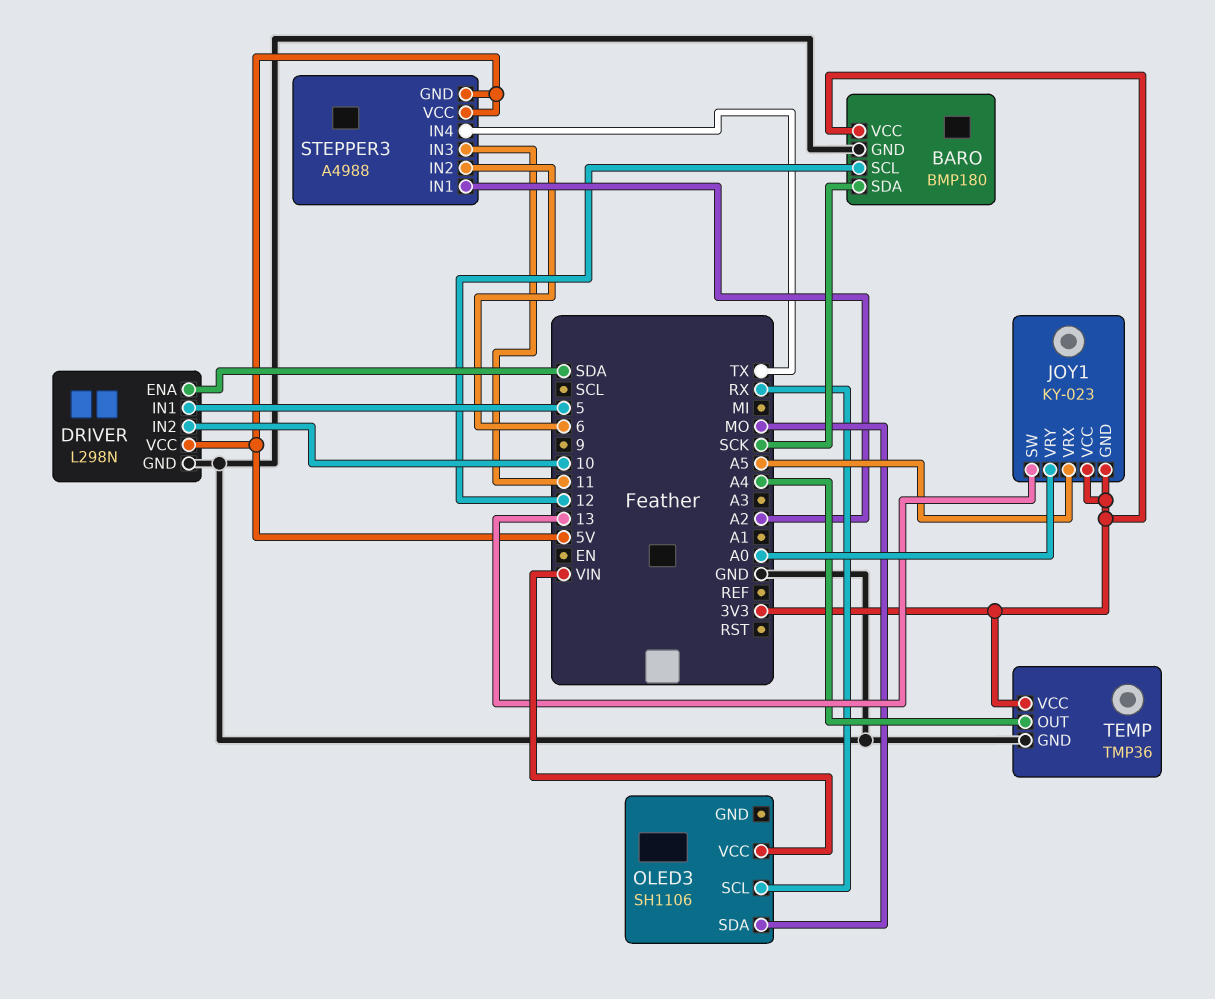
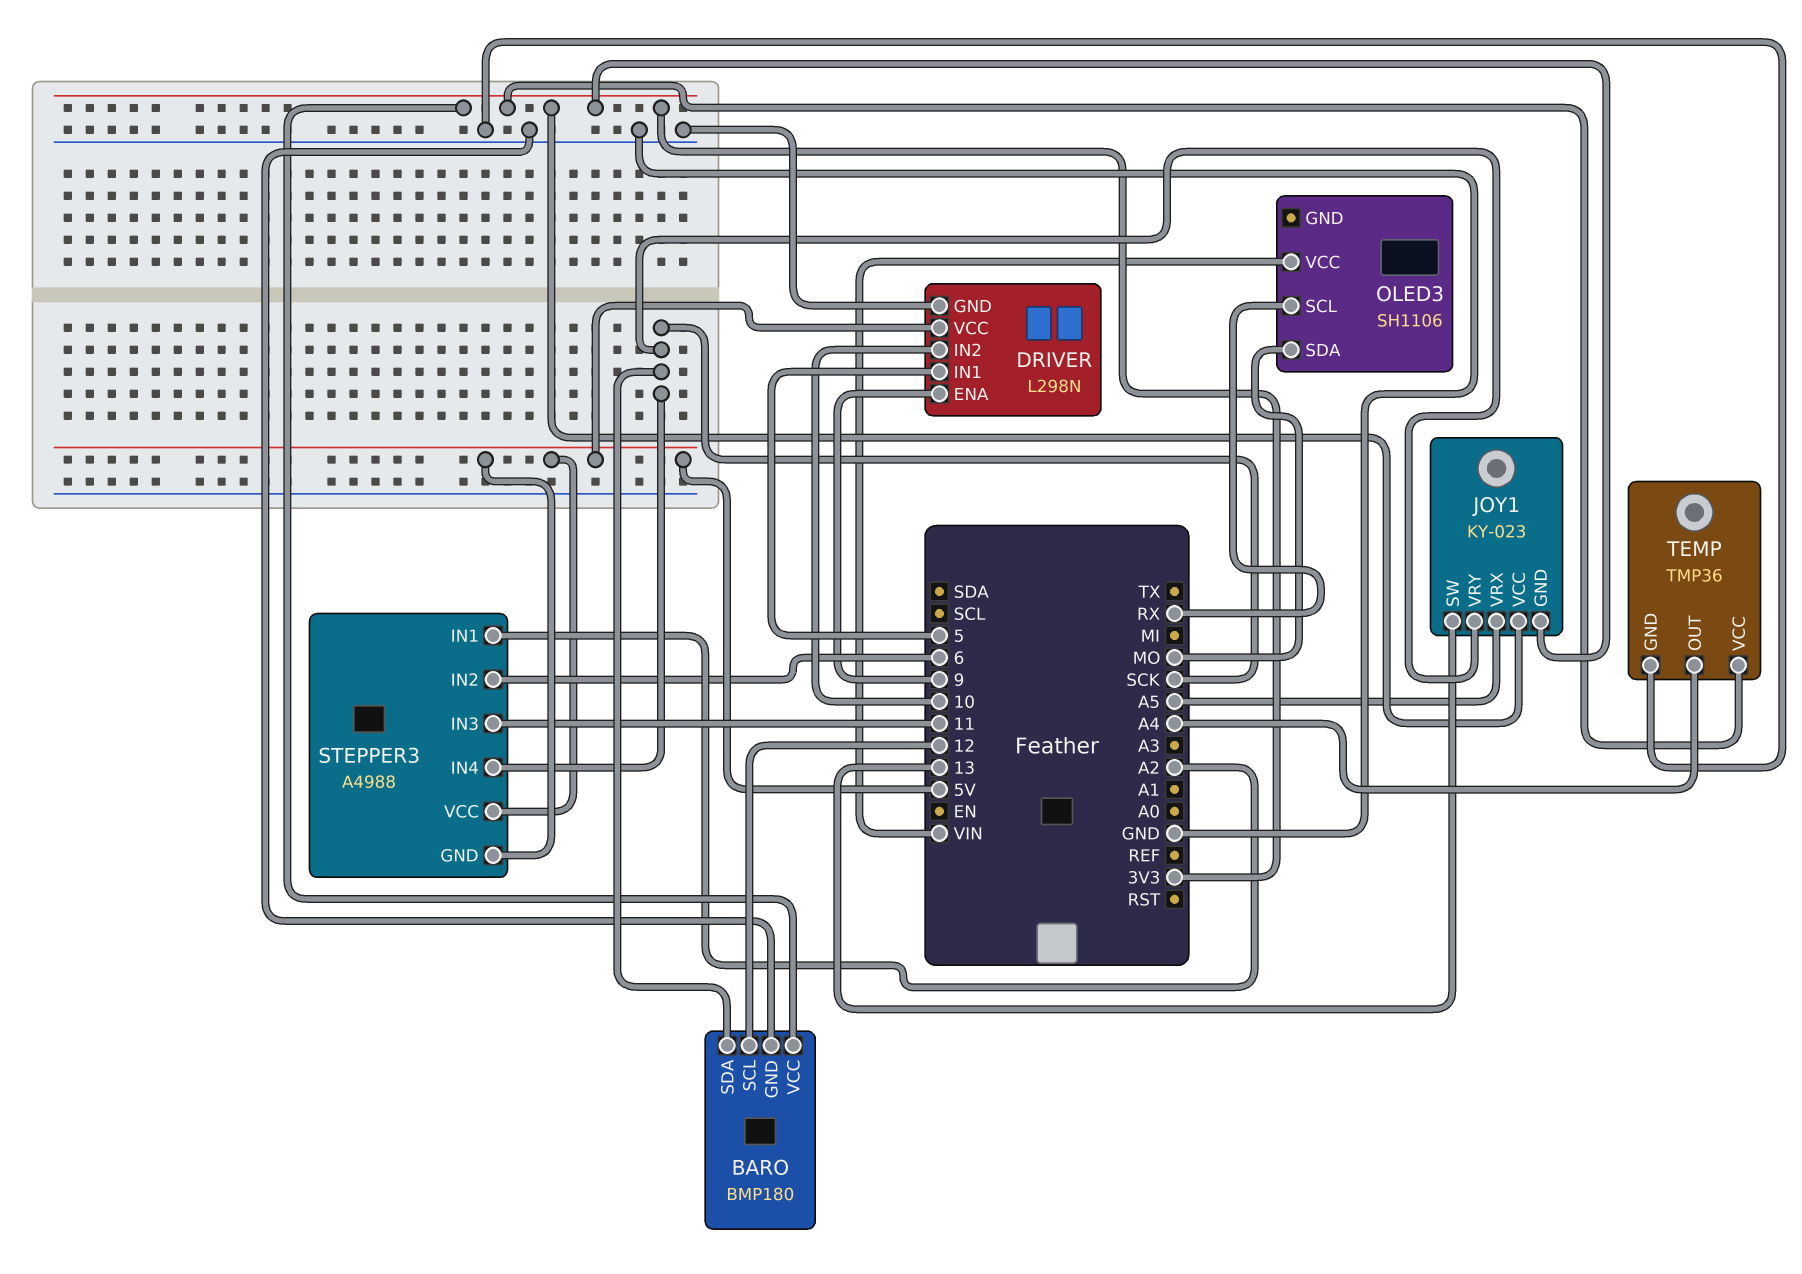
DRIVER pin ENA: SDA -> 9
JOY1 pin VRY: A0 -> SCK
STEPPER3 pin IN4: TX -> SCK

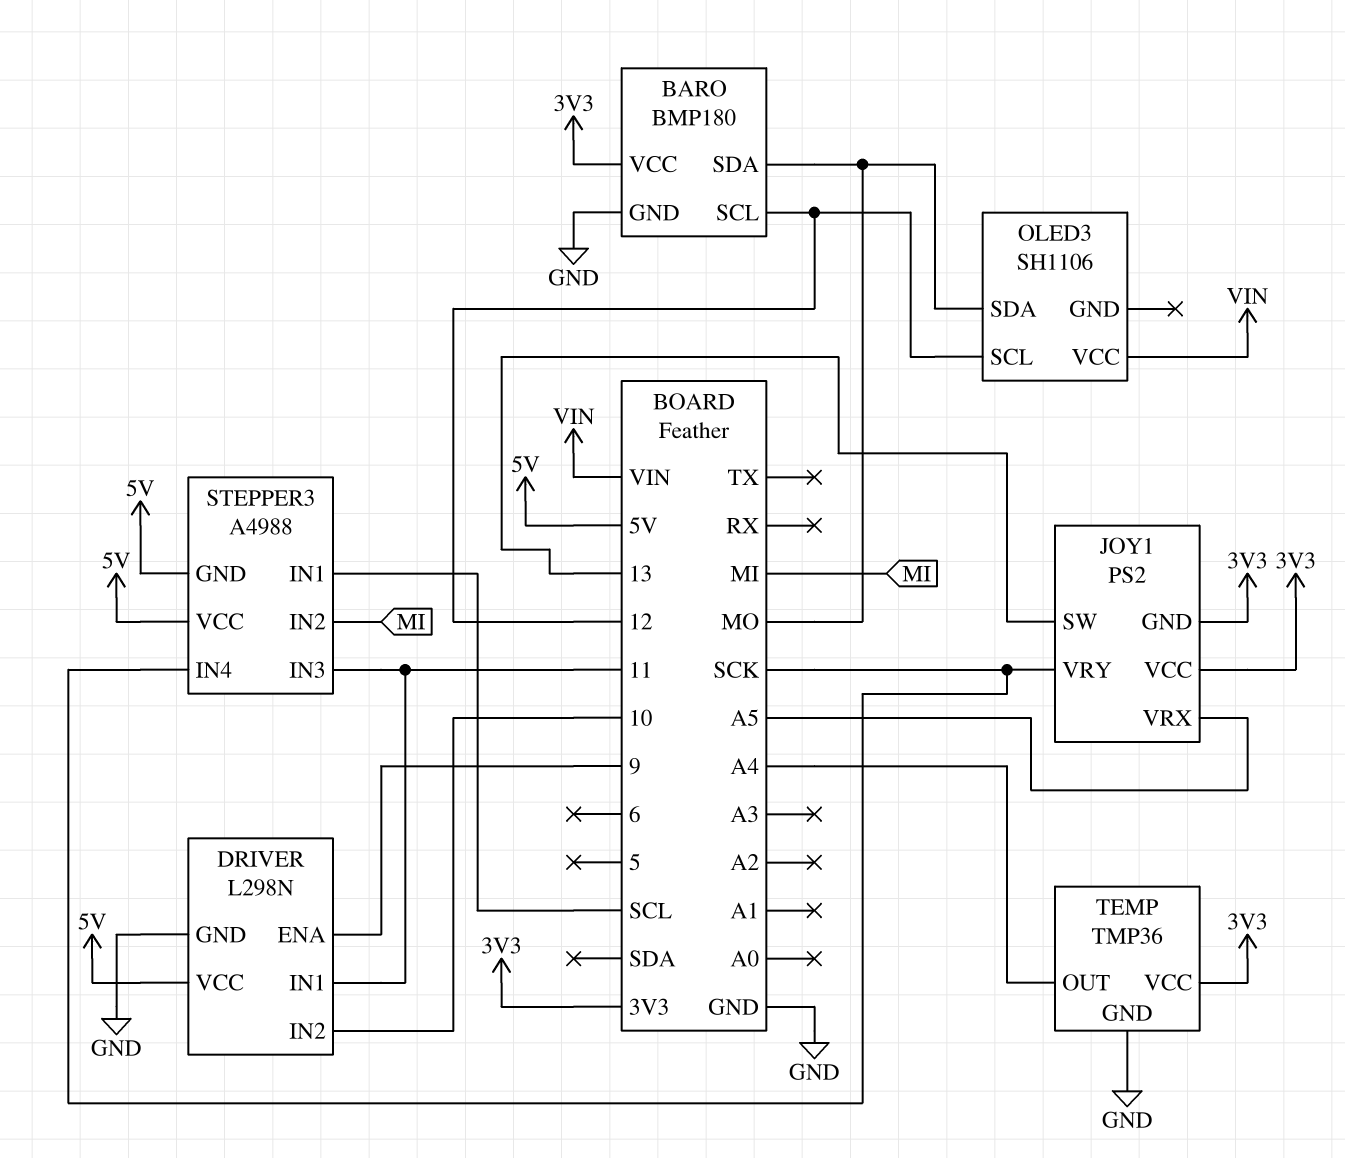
BARO pin SDA: SCK -> MO
DRIVER pin IN1: 5 -> 11
JOY1: KY-023 -> PS2
OLED3 pin SCL: RX -> 12
STEPPER3 pin IN1: A2 -> SCL
STEPPER3 pin IN2: 6 -> MI

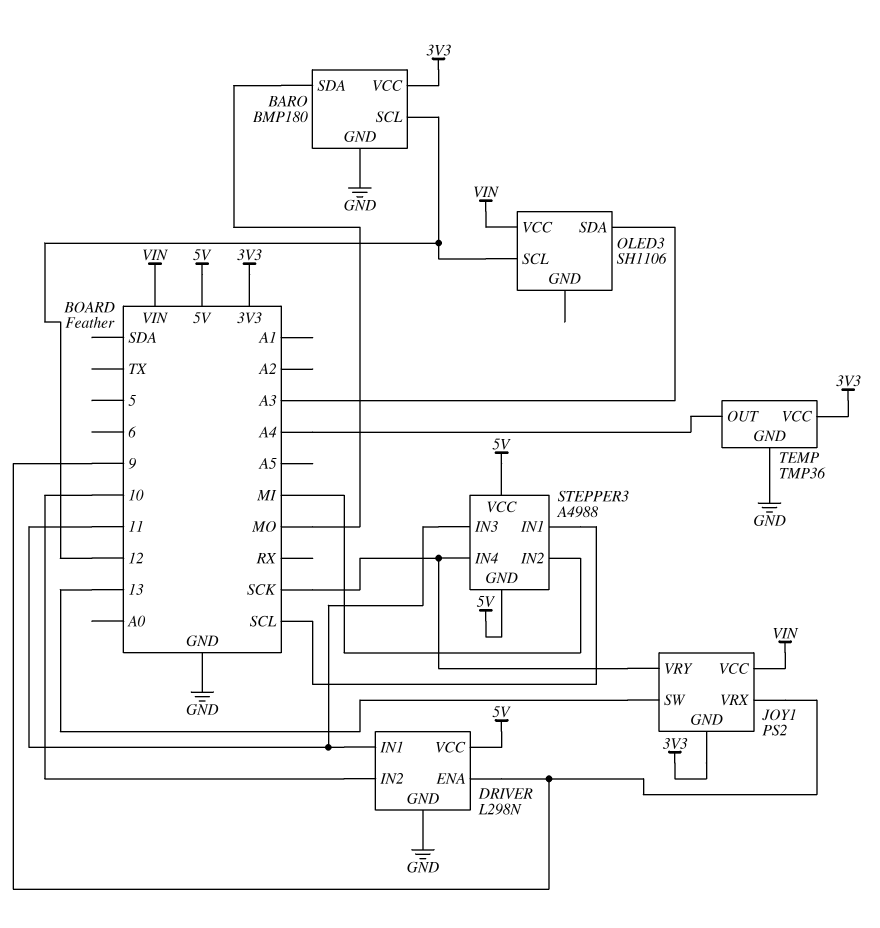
JOY1 pin VCC: 3V3 -> VIN
JOY1 pin VRX: A5 -> 9
OLED3 pin SDA: MO -> A3

